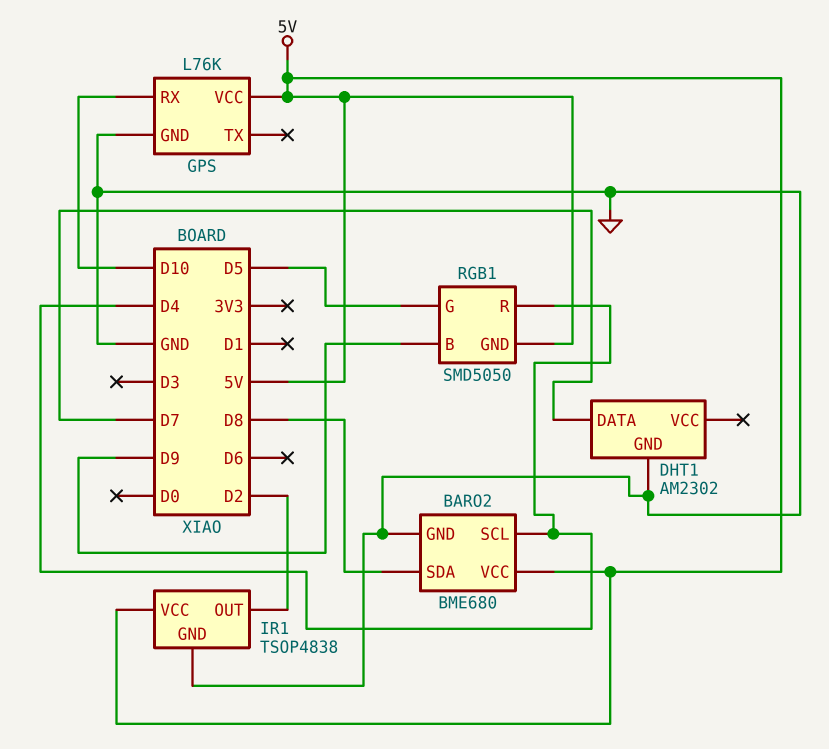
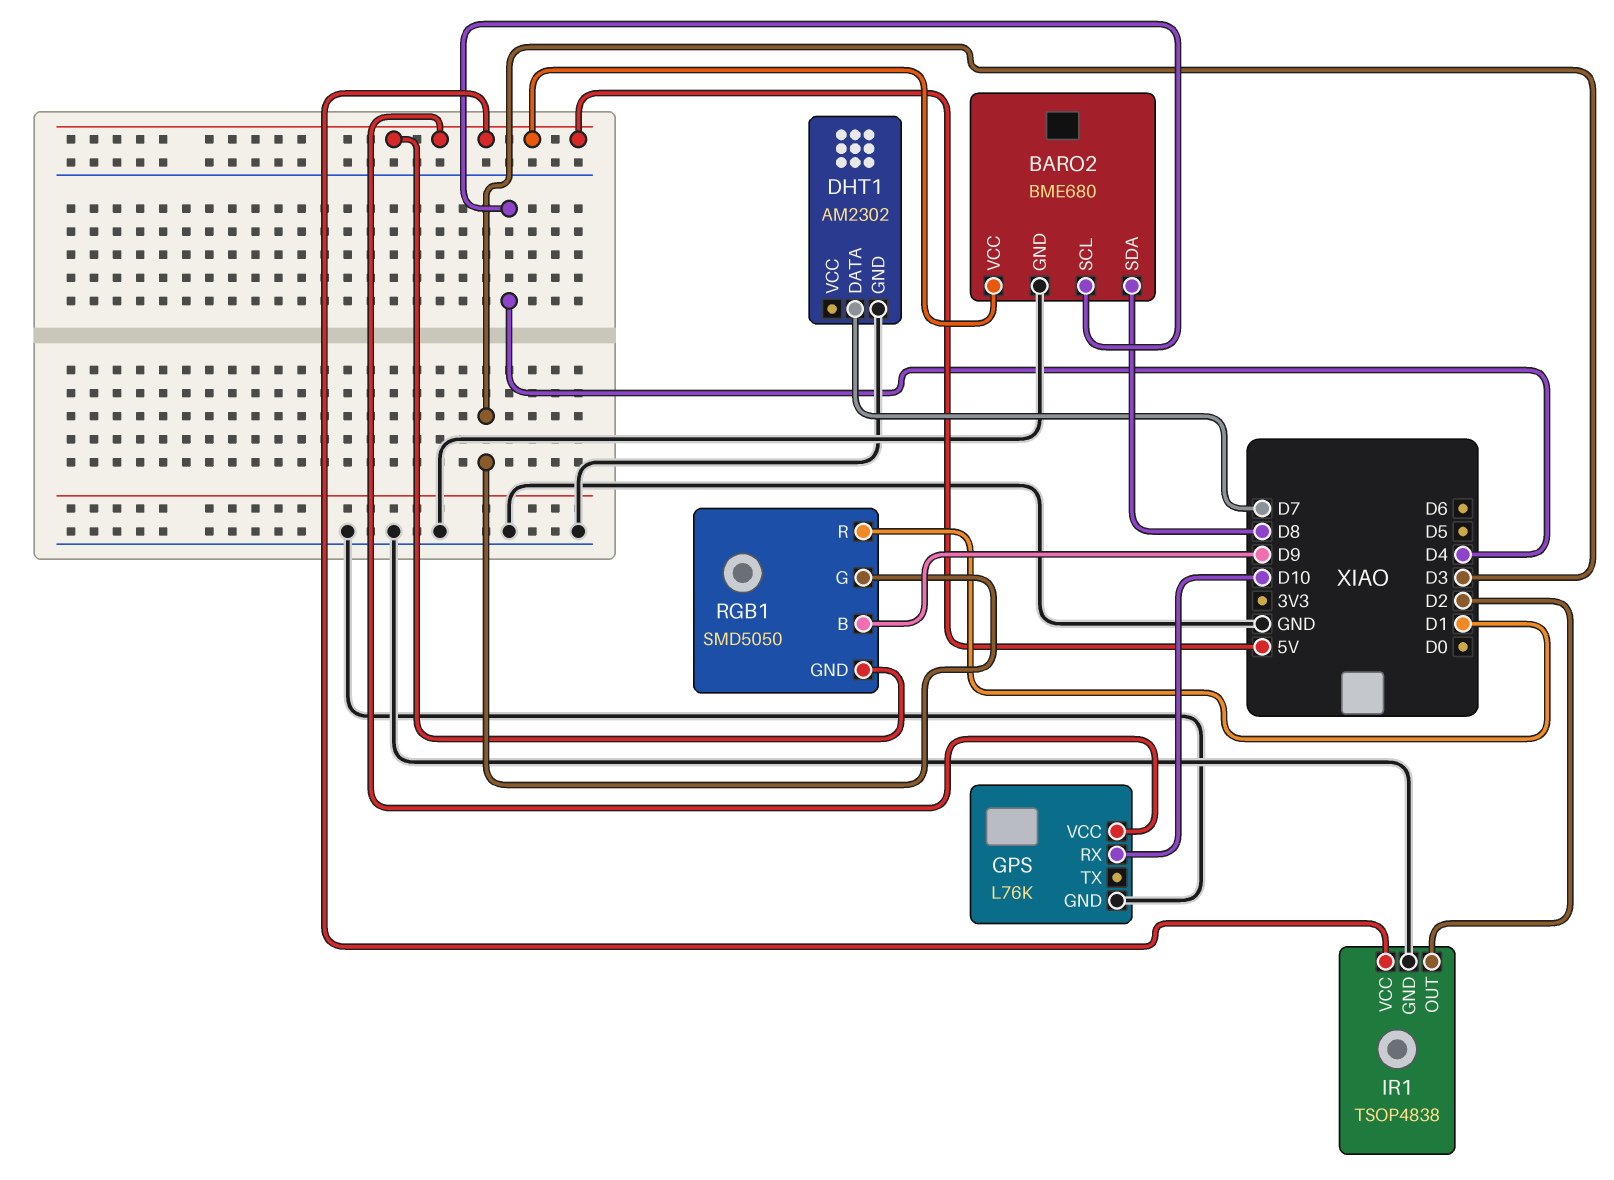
RGB1 pin G: D5 -> D3
RGB1 pin R: D4 -> D1

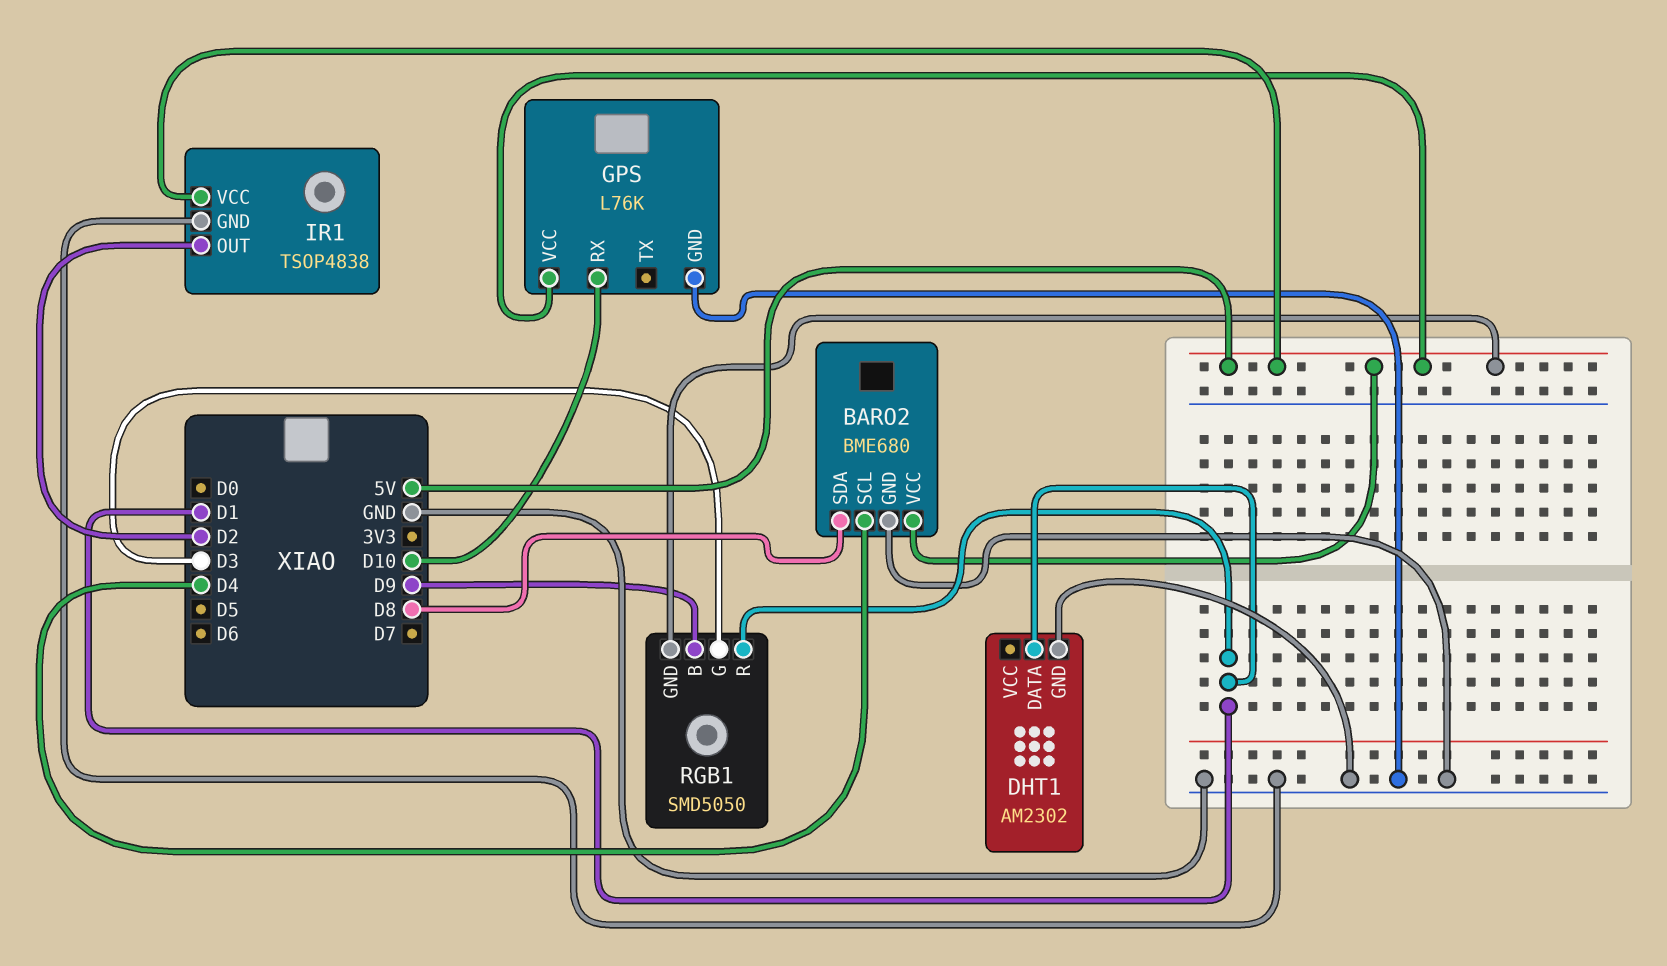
DHT1 pin DATA: D7 -> D1

